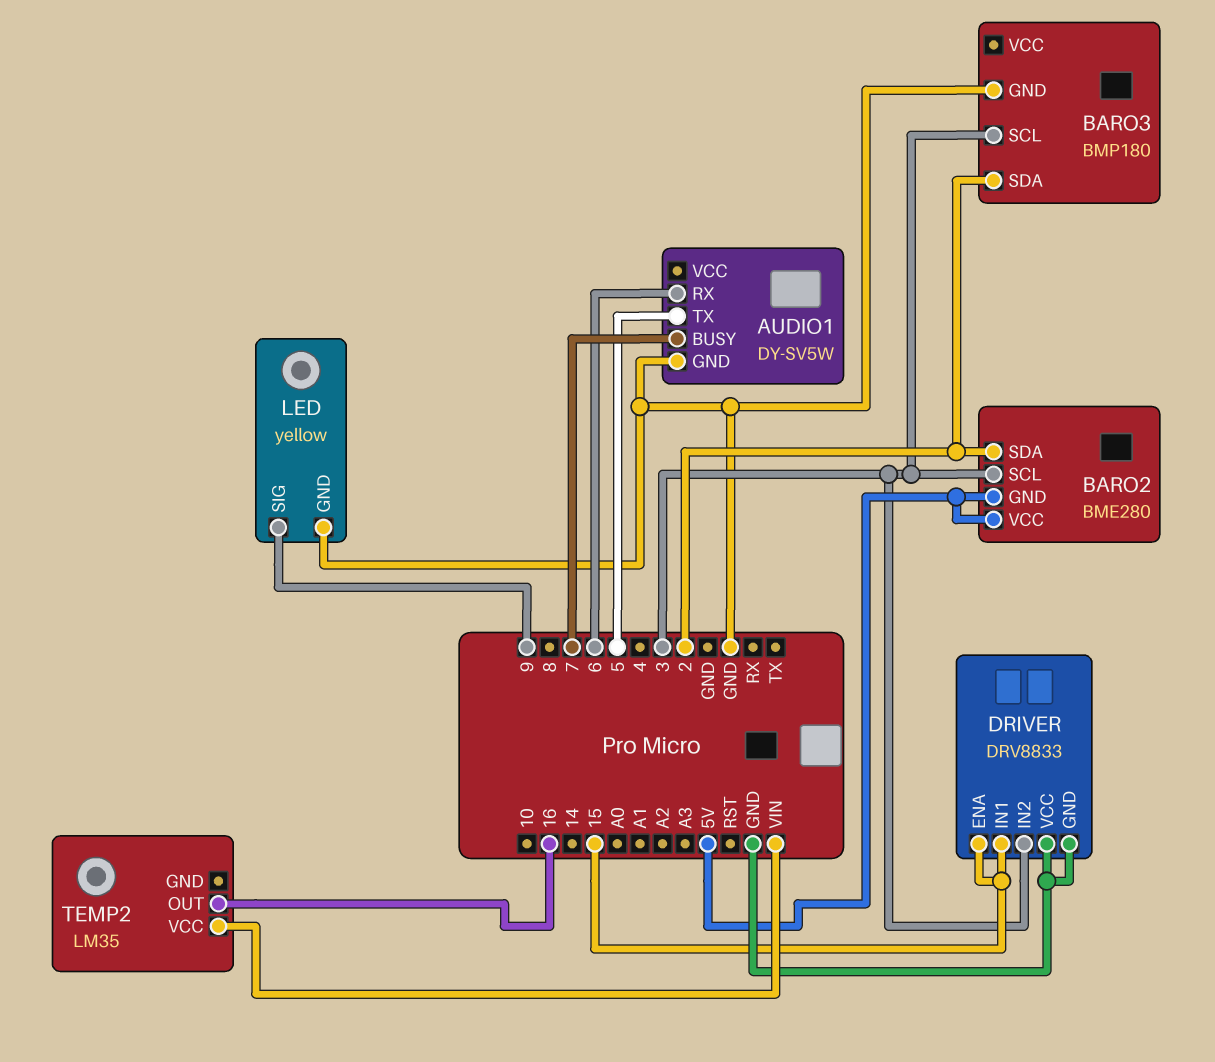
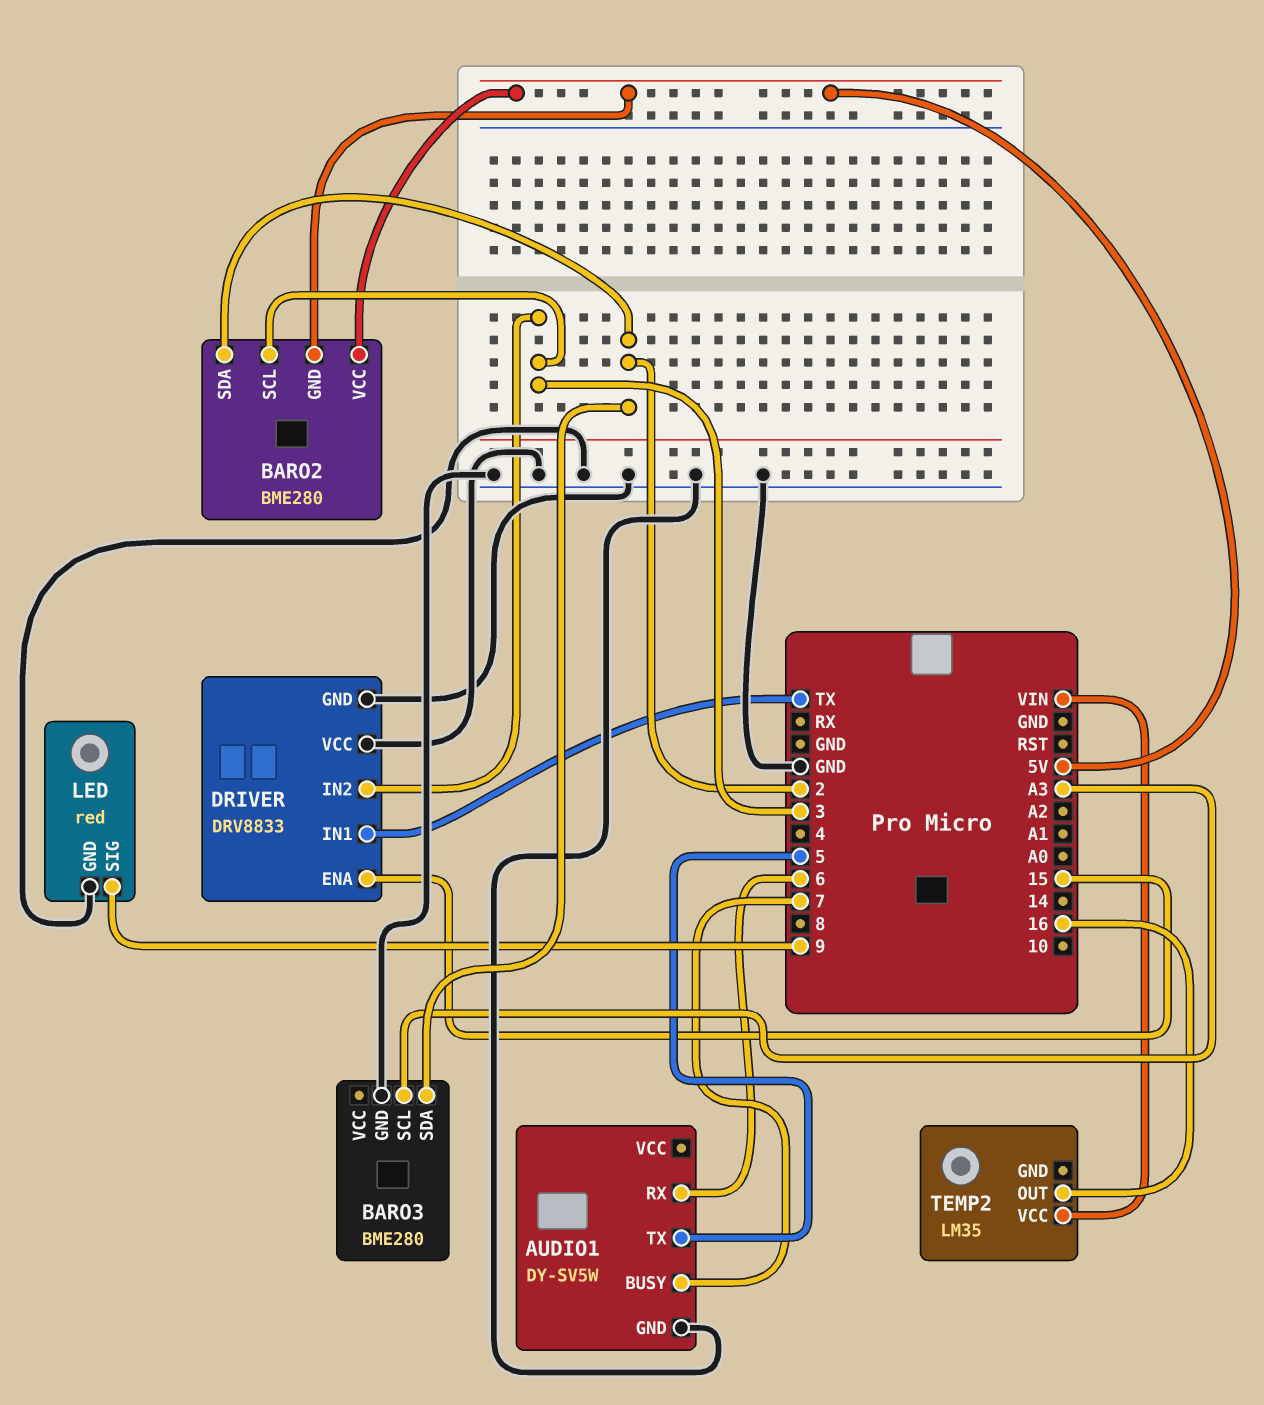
BARO3: BMP180 -> BME280
BARO3 pin SCL: 3 -> A3
DRIVER pin IN1: 15 -> TX
LED: yellow -> red

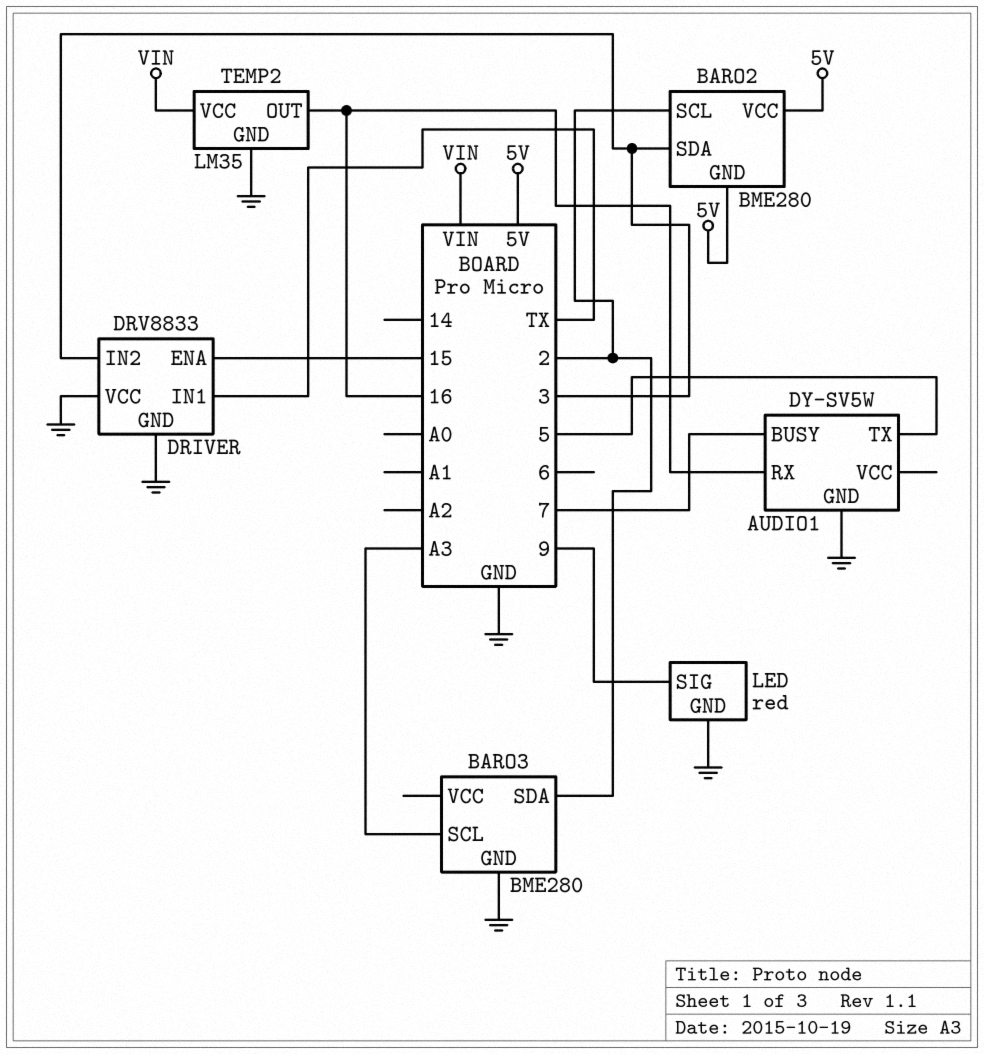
AUDIO1 pin RX: 6 -> 16
BARO2 pin SCL: 3 -> 2
BARO2 pin SDA: 2 -> 3
TEMP2 pin GND: none -> GND

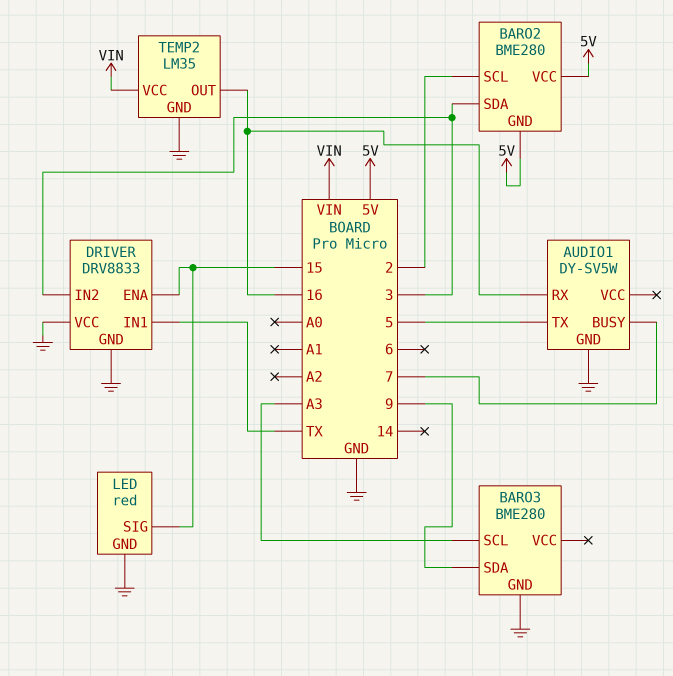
BARO3 pin SDA: 2 -> 9
LED pin SIG: 9 -> 15

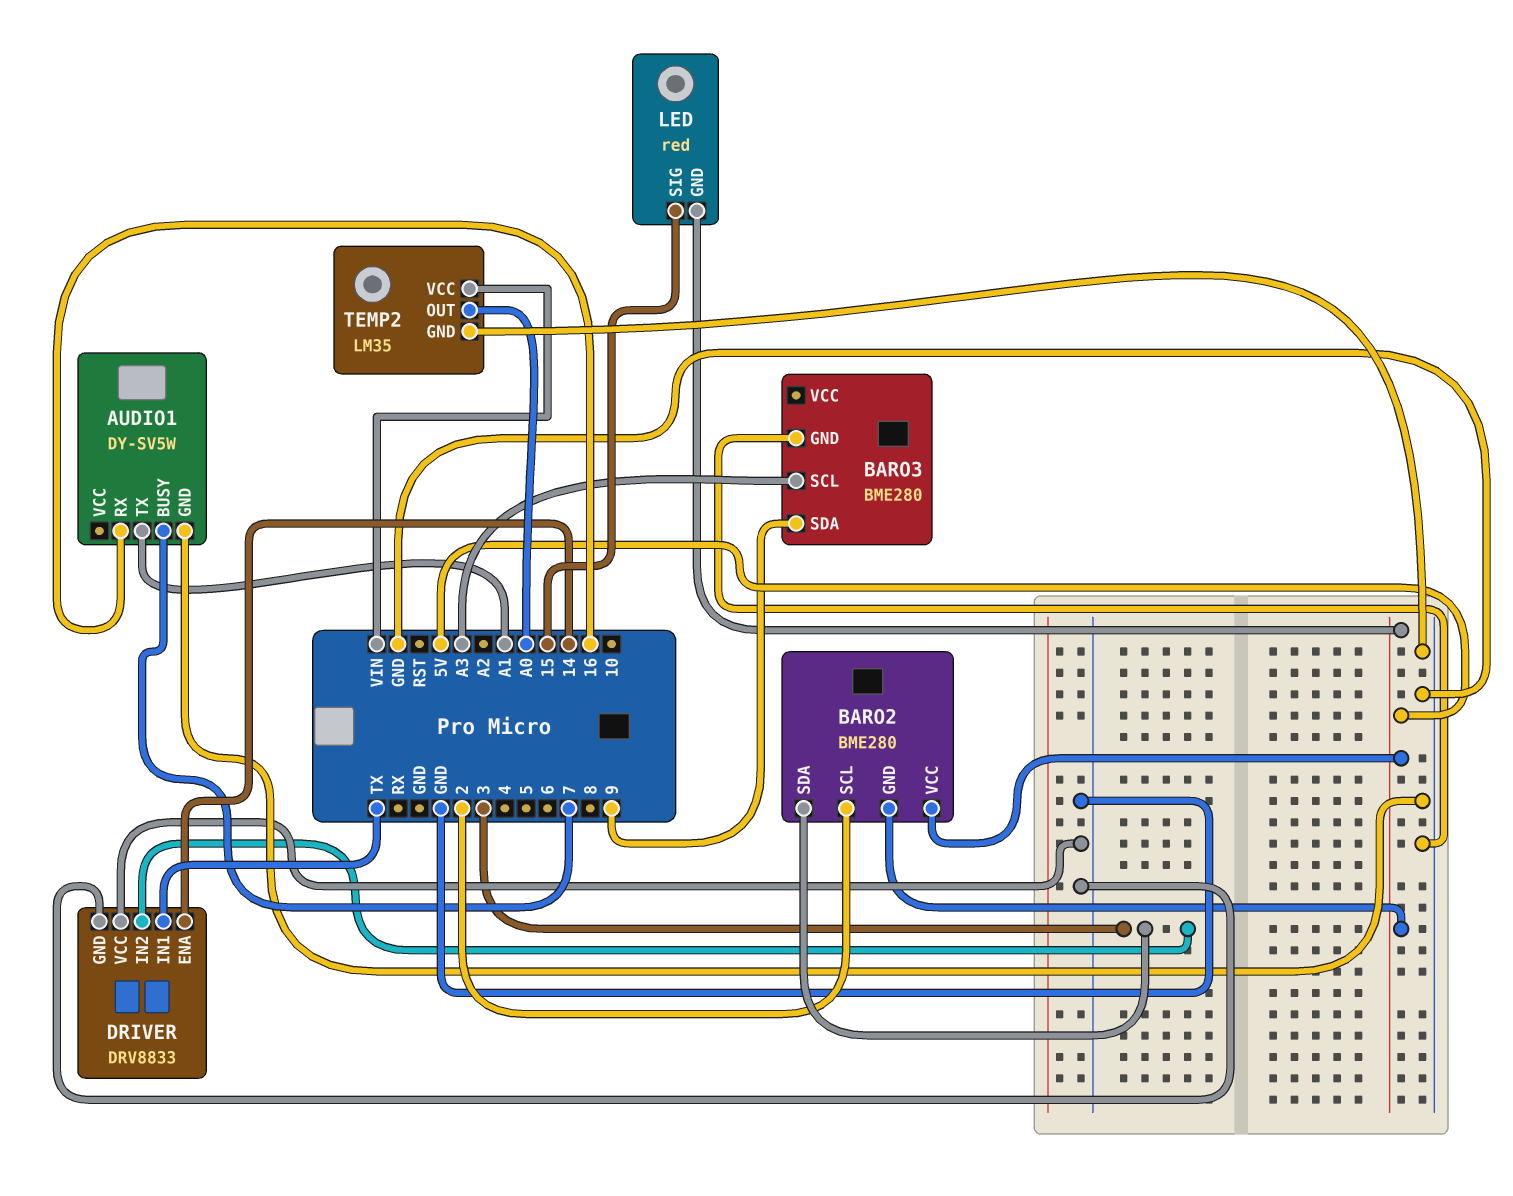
AUDIO1 pin TX: 5 -> A1
DRIVER pin ENA: 15 -> 14
LED pin GND: GND -> 5V
TEMP2 pin OUT: 16 -> A0

